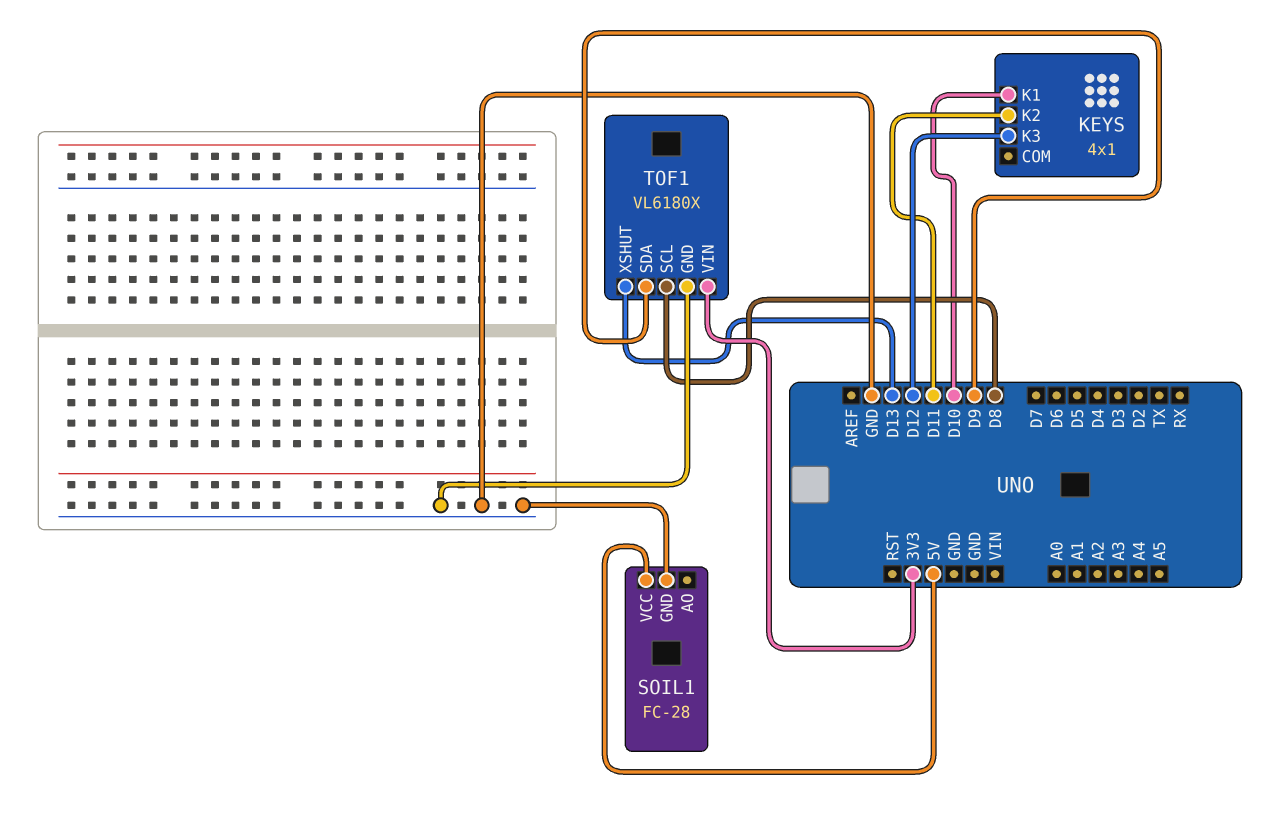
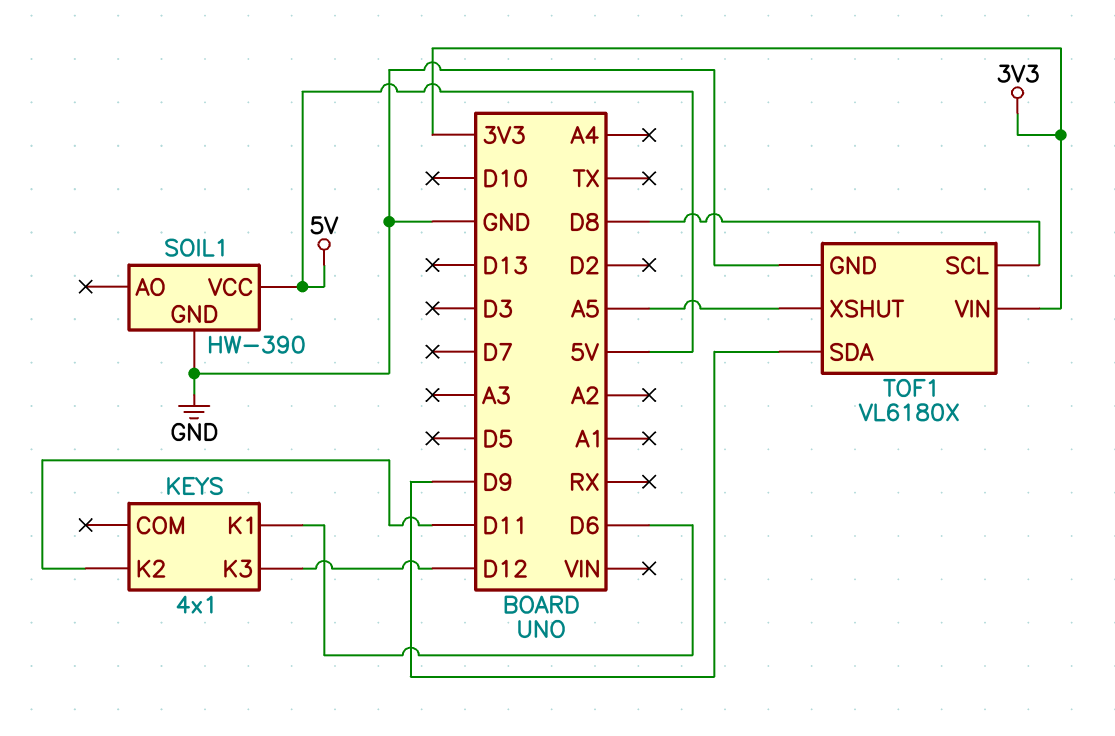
KEYS pin K1: D10 -> D6
SOIL1: FC-28 -> HW-390
TOF1 pin XSHUT: D13 -> A5

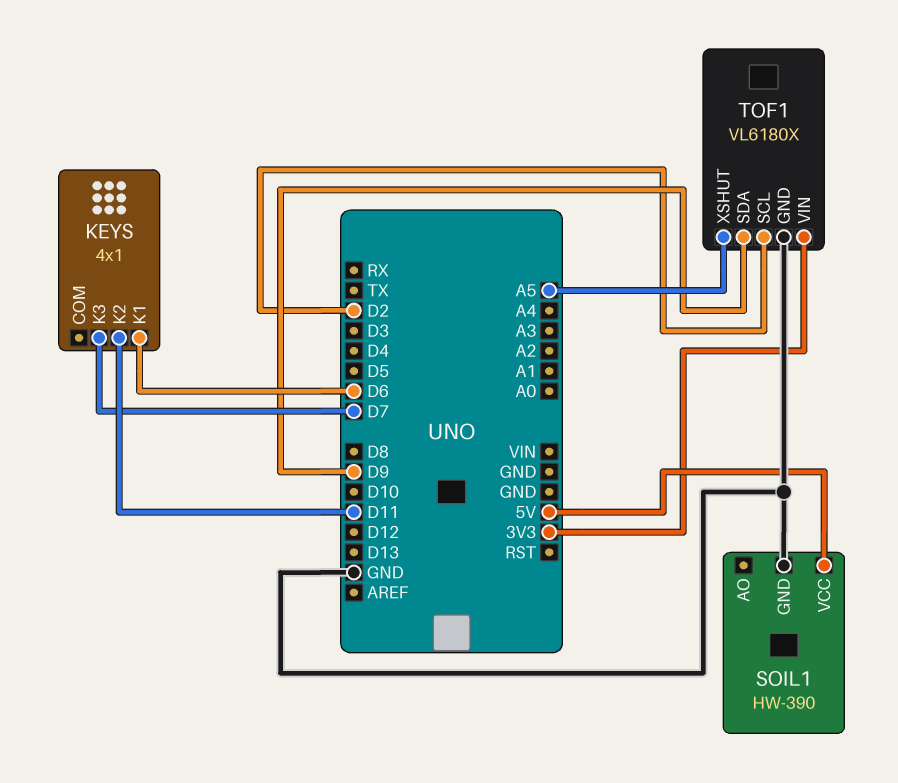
KEYS pin K3: D12 -> D7
TOF1 pin SCL: D8 -> D2

